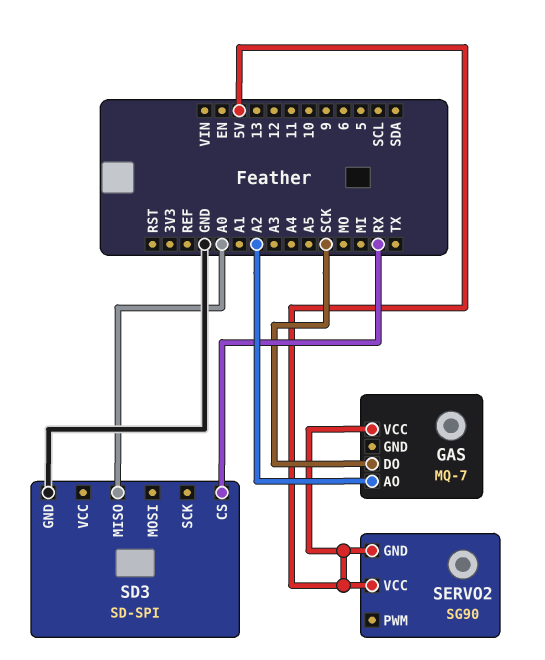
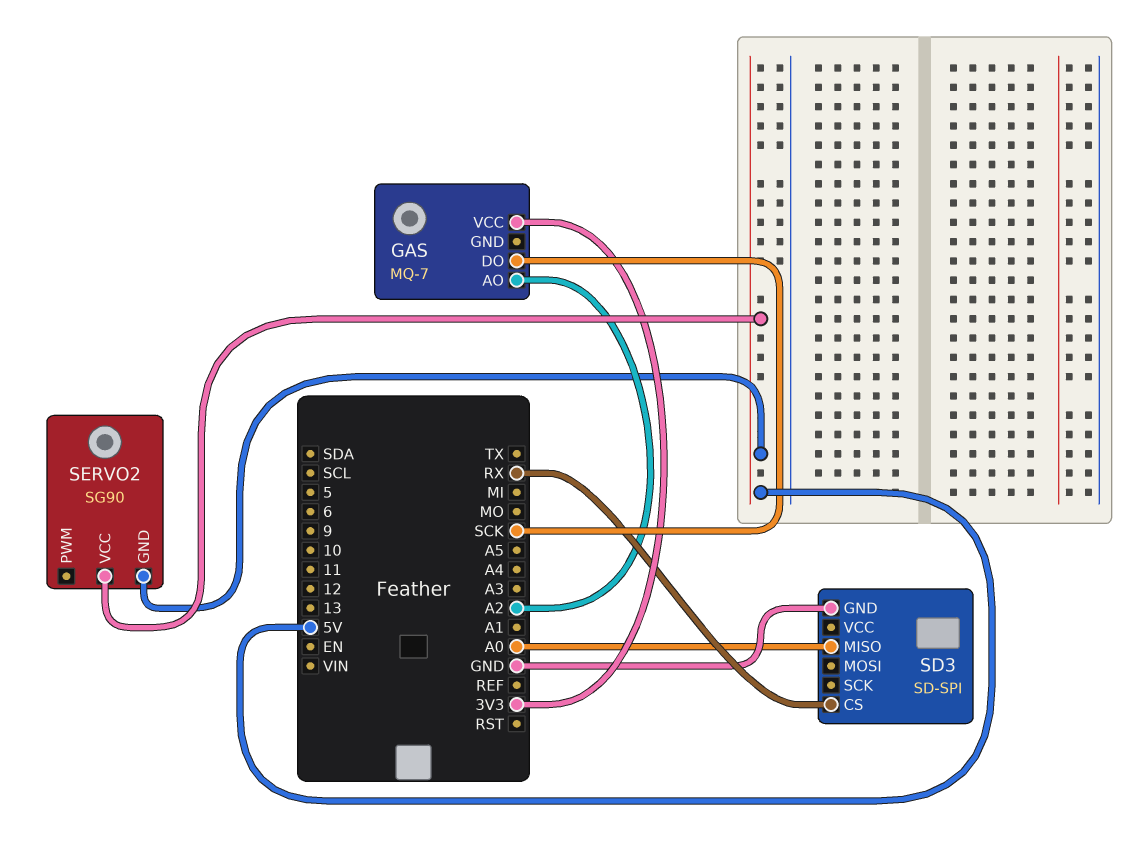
GAS pin VCC: 5V -> 3V3

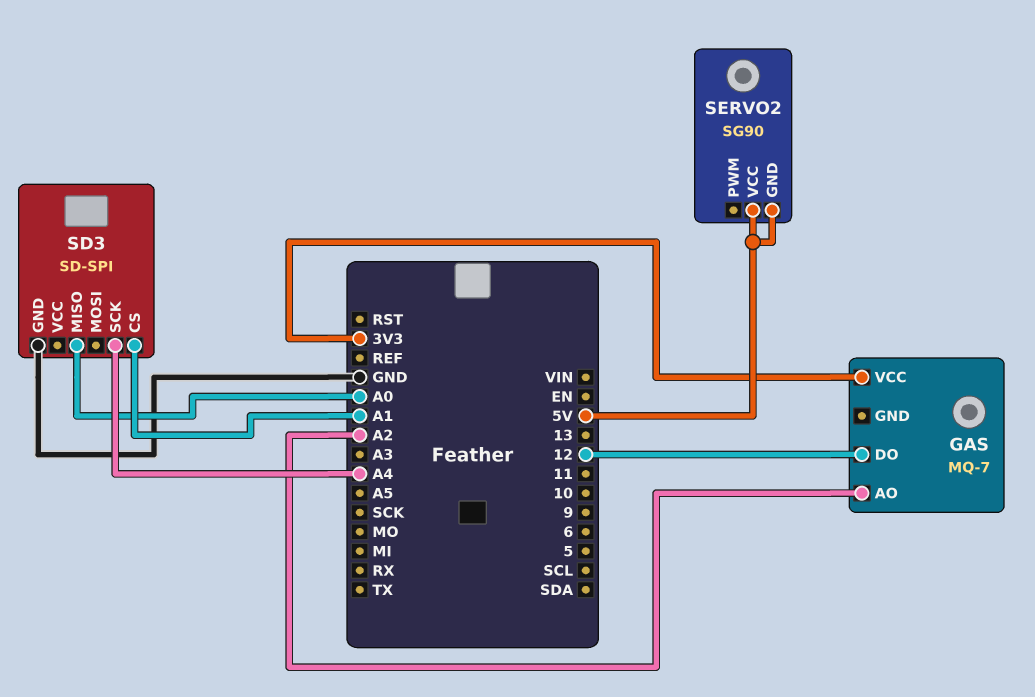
GAS pin DO: SCK -> 12
SD3 pin CS: RX -> A1
SD3 pin SCK: none -> A4

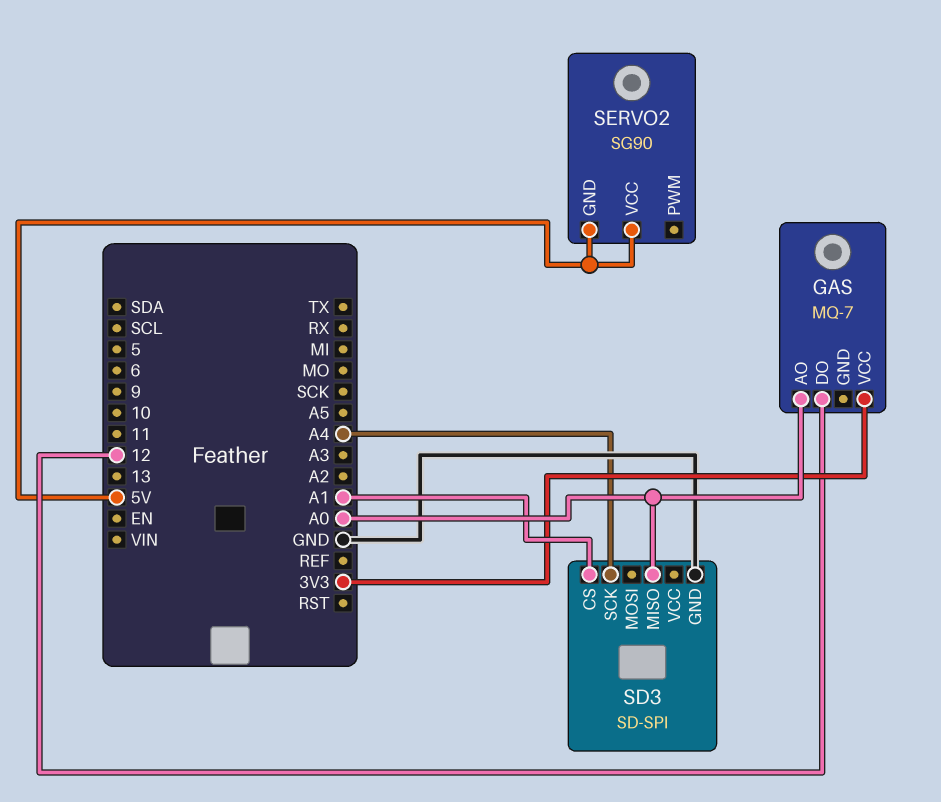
GAS pin AO: A2 -> A0

